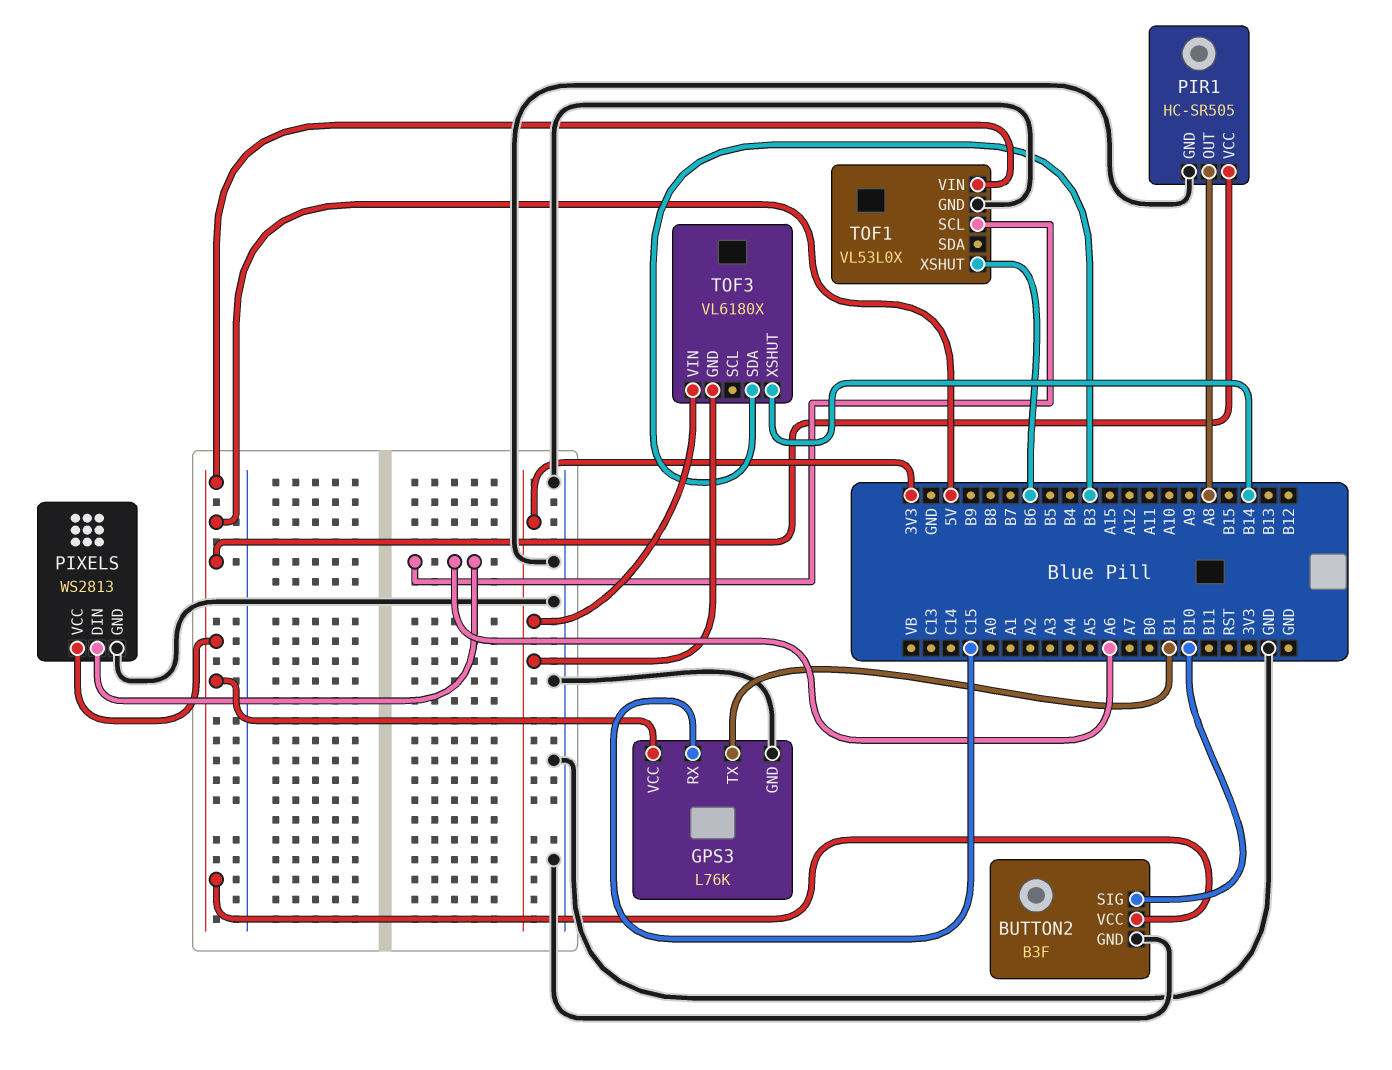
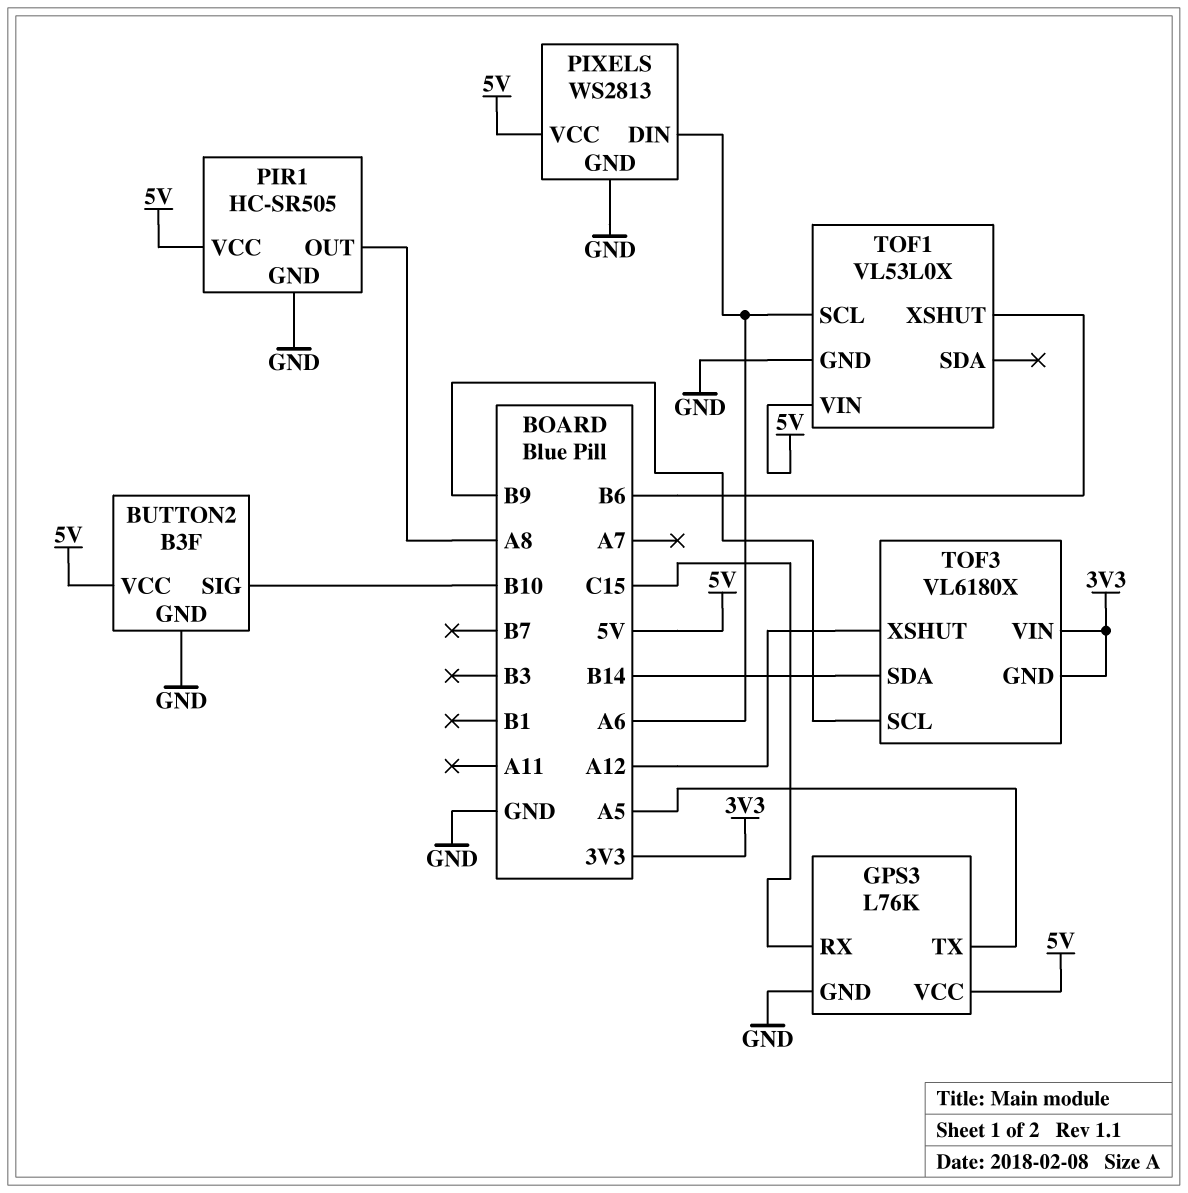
GPS3 pin TX: B1 -> A5
TOF3 pin SCL: none -> B9
TOF3 pin SDA: B3 -> B14
TOF3 pin XSHUT: B14 -> A12

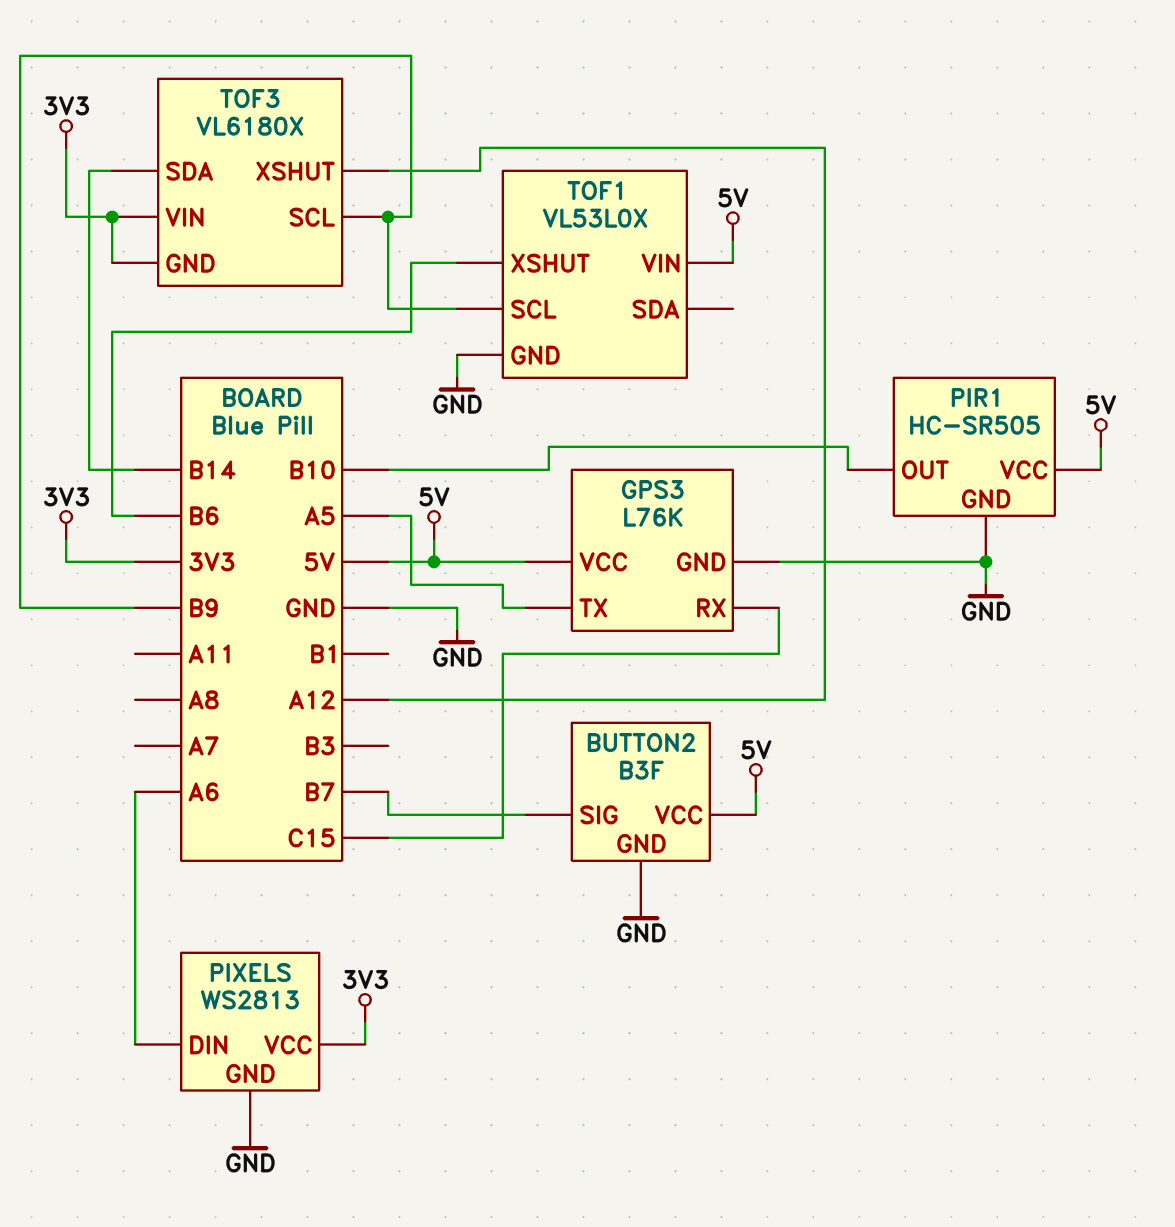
BUTTON2 pin SIG: B10 -> B7
PIR1 pin OUT: A8 -> B10
PIXELS pin VCC: 5V -> 3V3
TOF1 pin SCL: A6 -> B9

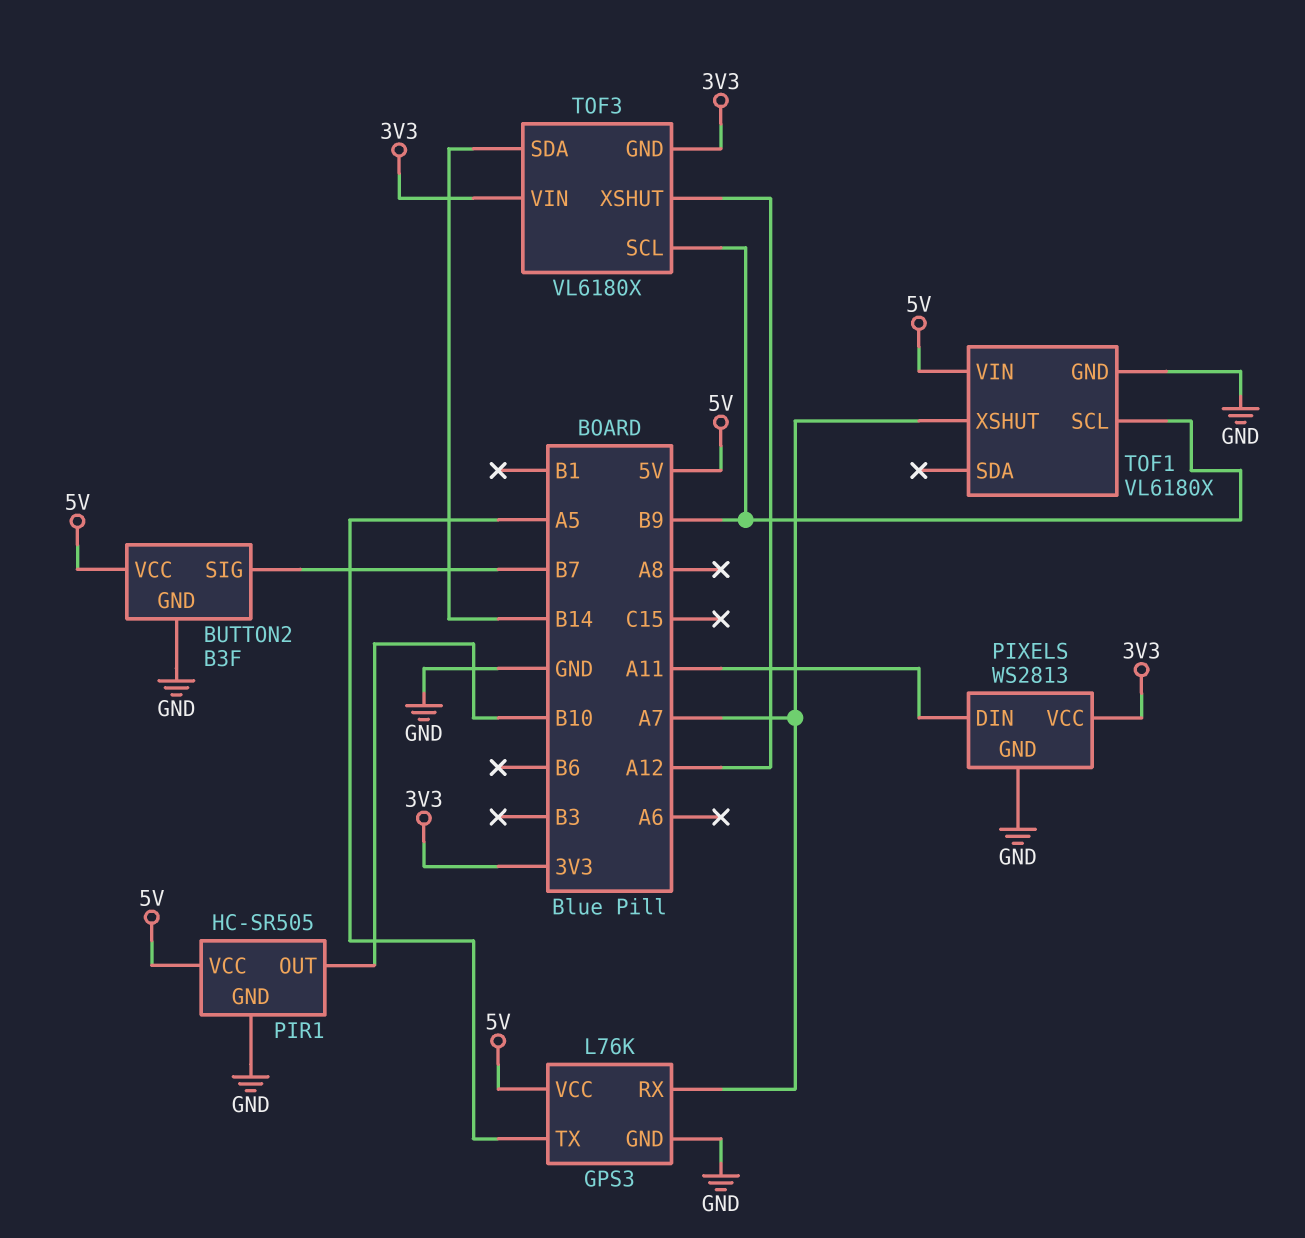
GPS3 pin RX: C15 -> A7
PIXELS pin DIN: A6 -> A11
TOF1: VL53L0X -> VL6180X
TOF1 pin XSHUT: B6 -> A7

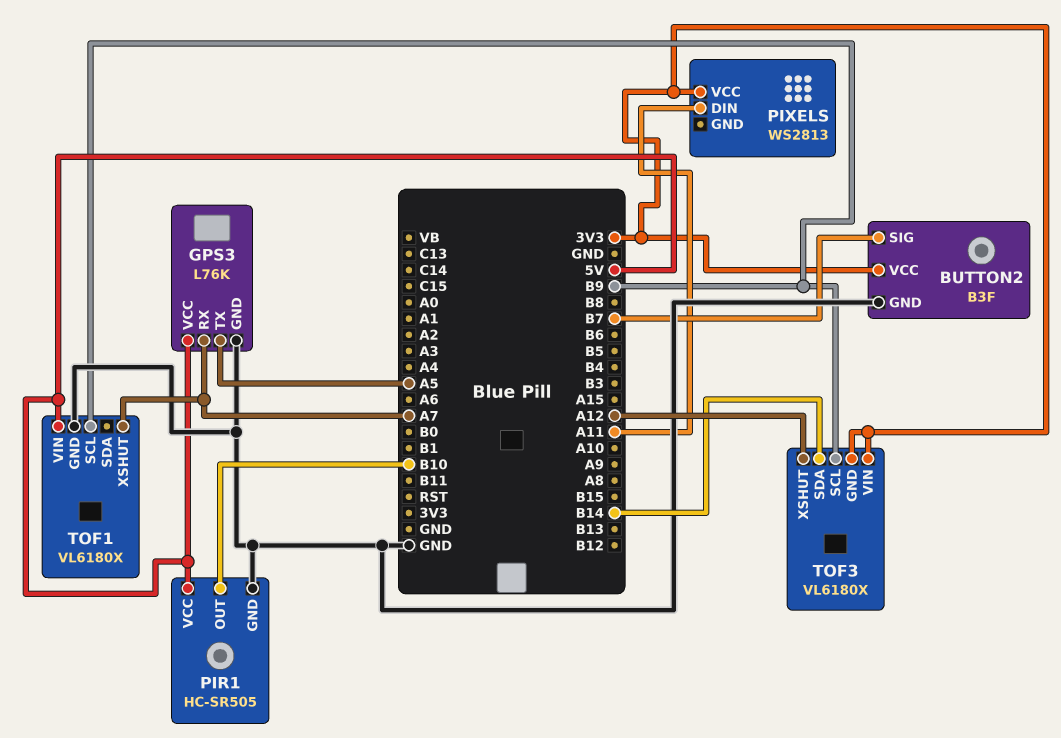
BUTTON2 pin VCC: 5V -> 3V3
PIXELS pin GND: GND -> none

